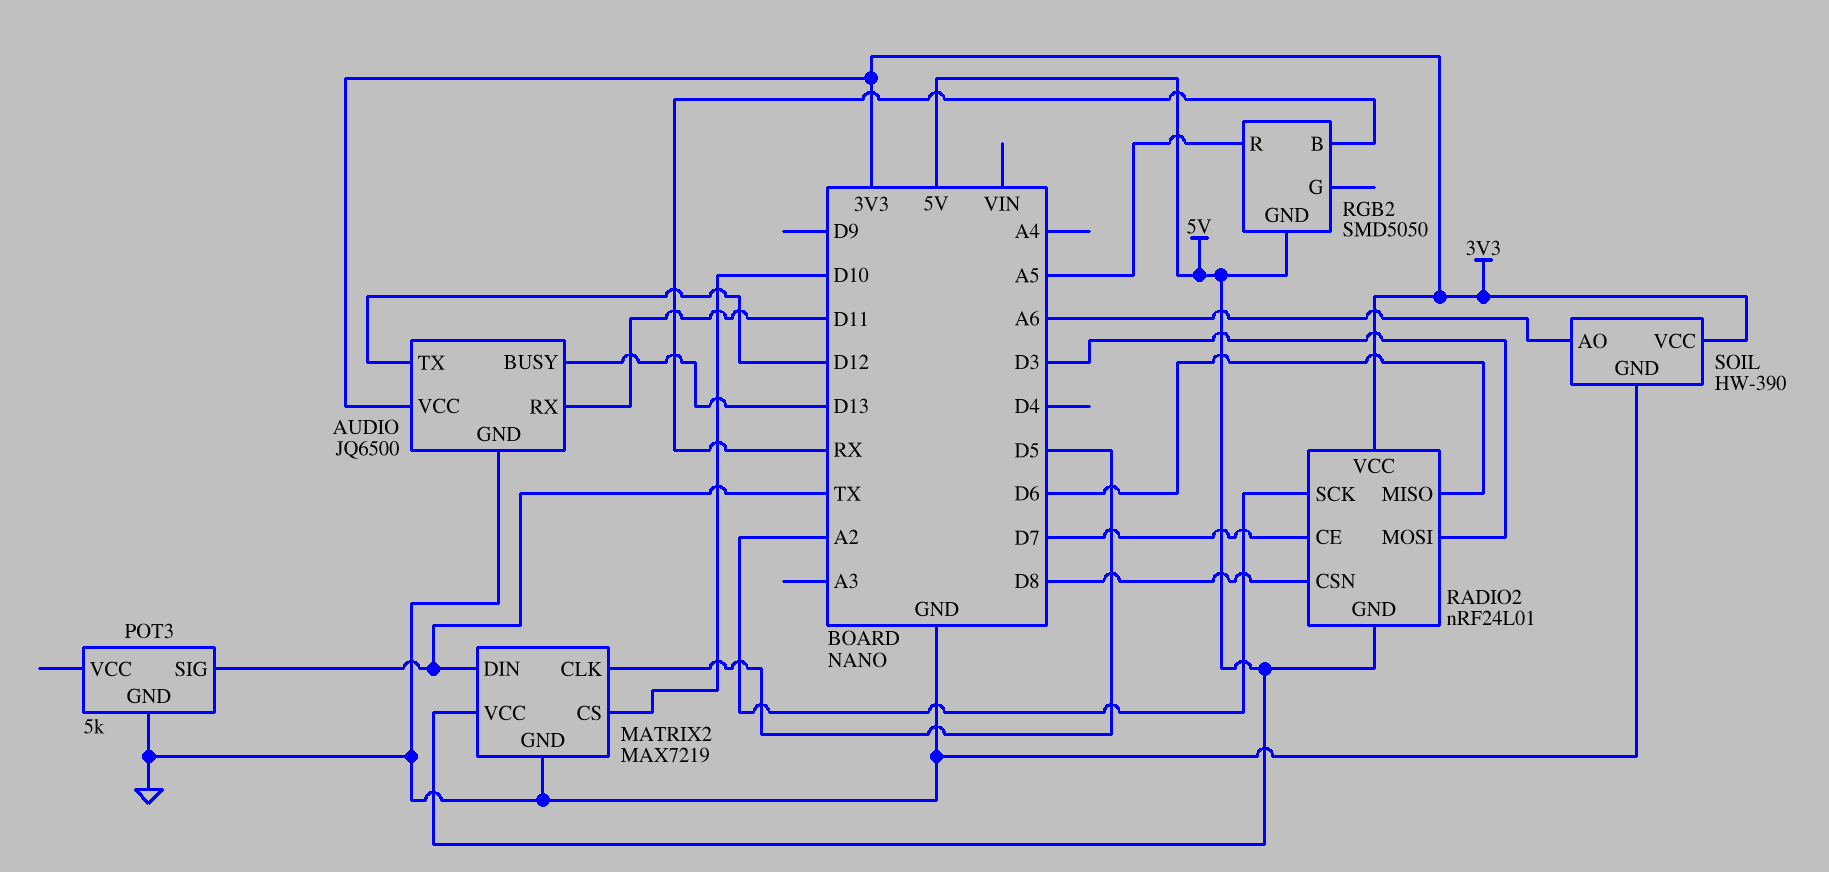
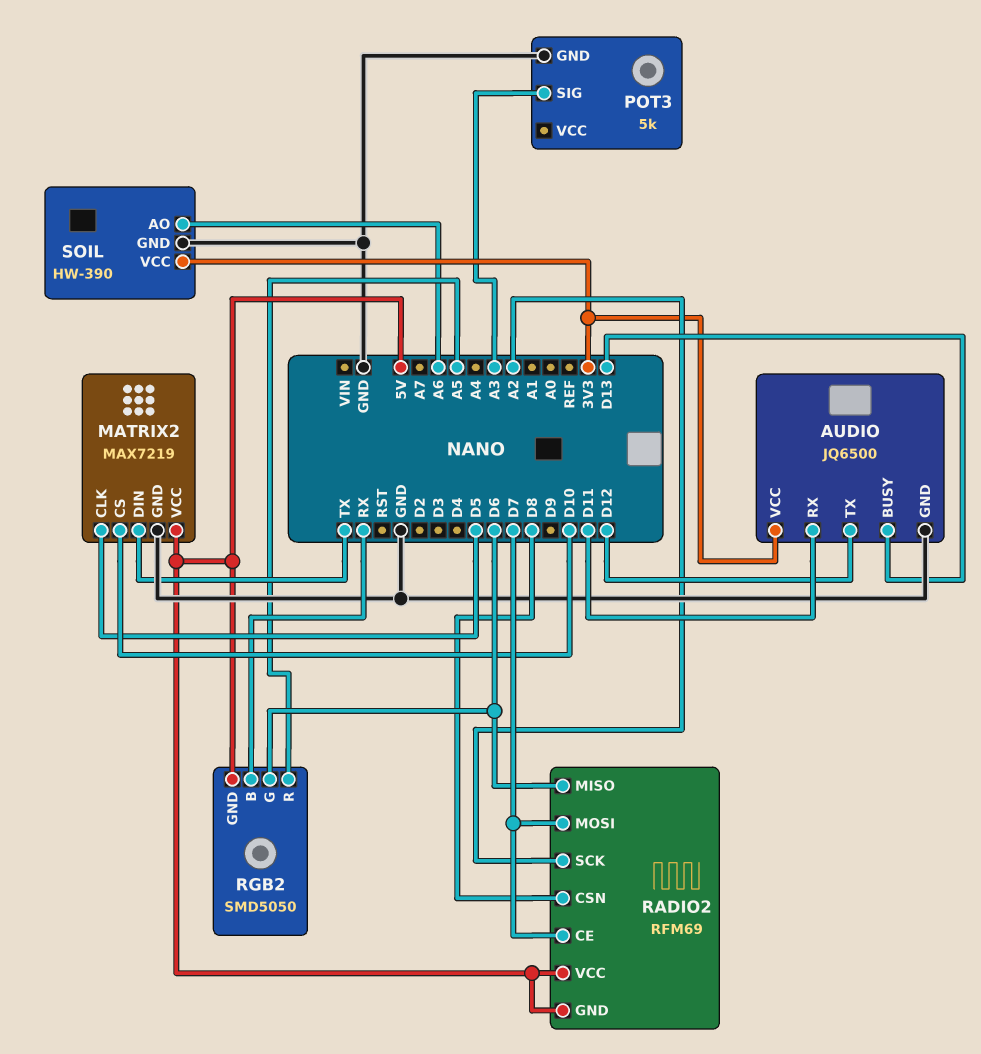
POT3 pin SIG: TX -> A3
RADIO2: nRF24L01 -> RFM69
RADIO2 pin MOSI: D3 -> D7
RADIO2 pin VCC: 3V3 -> 5V
RGB2 pin G: none -> D6

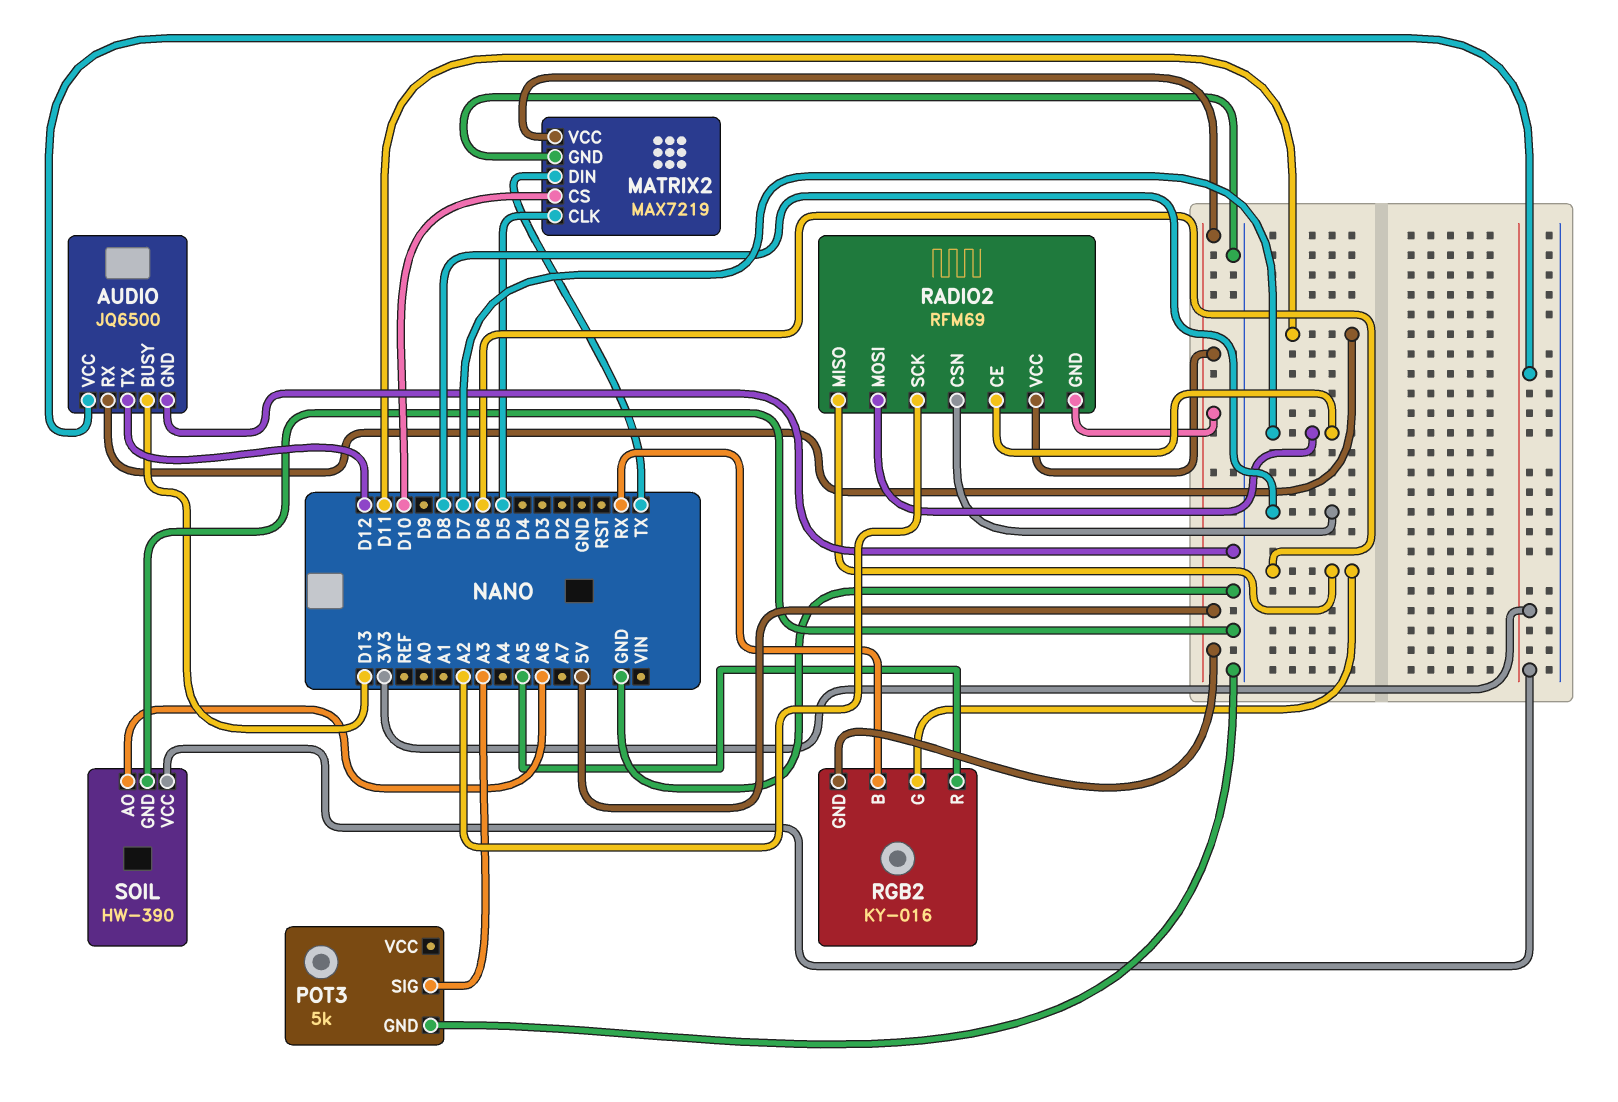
RGB2: SMD5050 -> KY-016

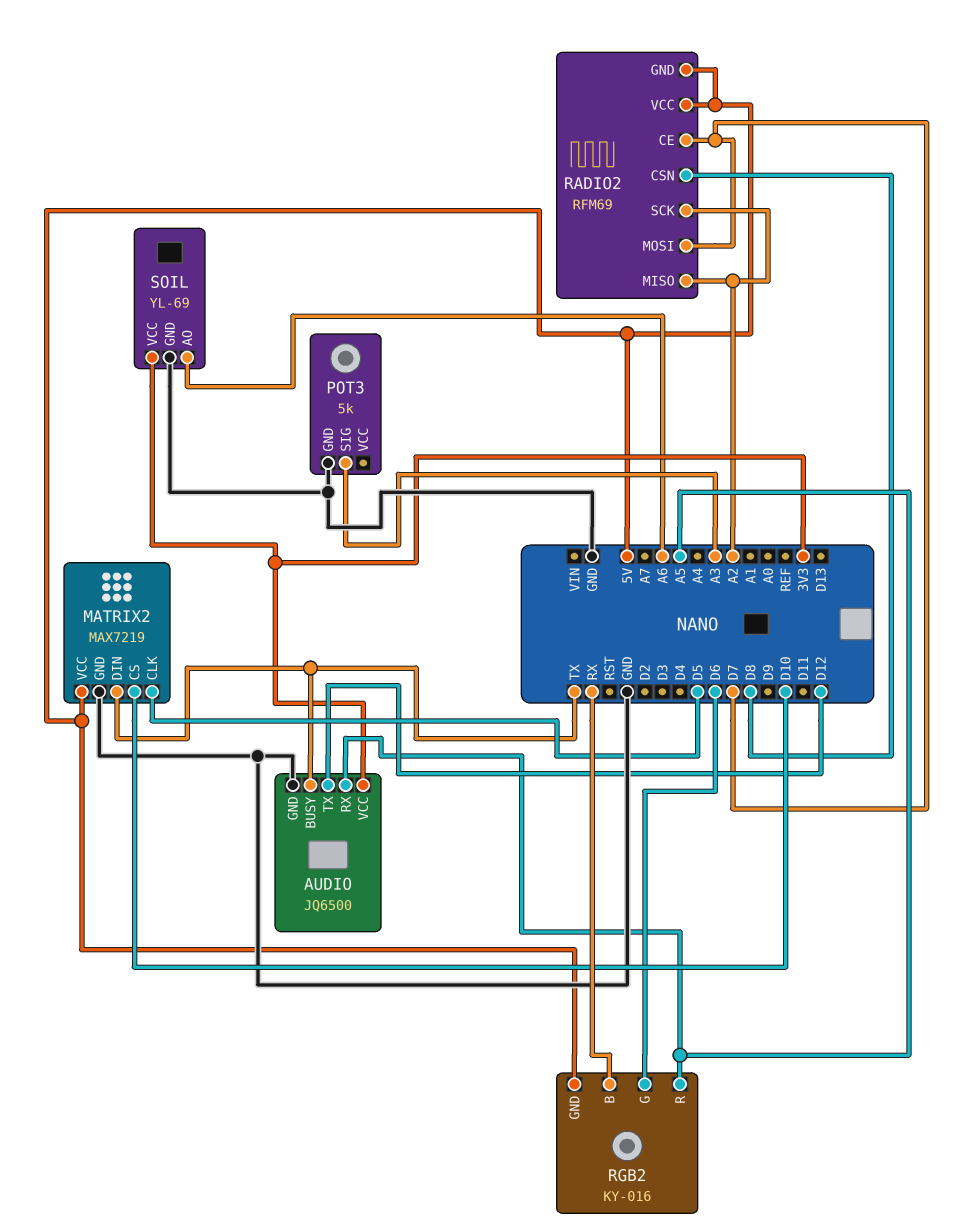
AUDIO pin BUSY: D13 -> TX
AUDIO pin RX: D11 -> A5
RADIO2 pin MISO: D6 -> A2
SOIL: HW-390 -> YL-69

